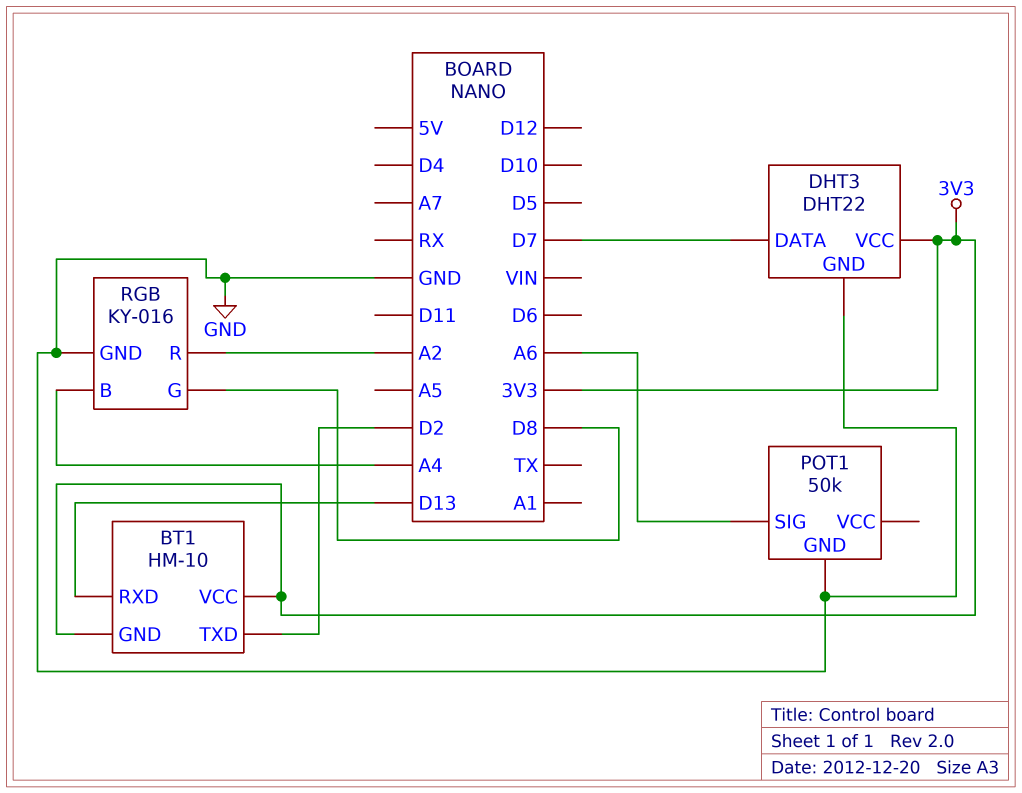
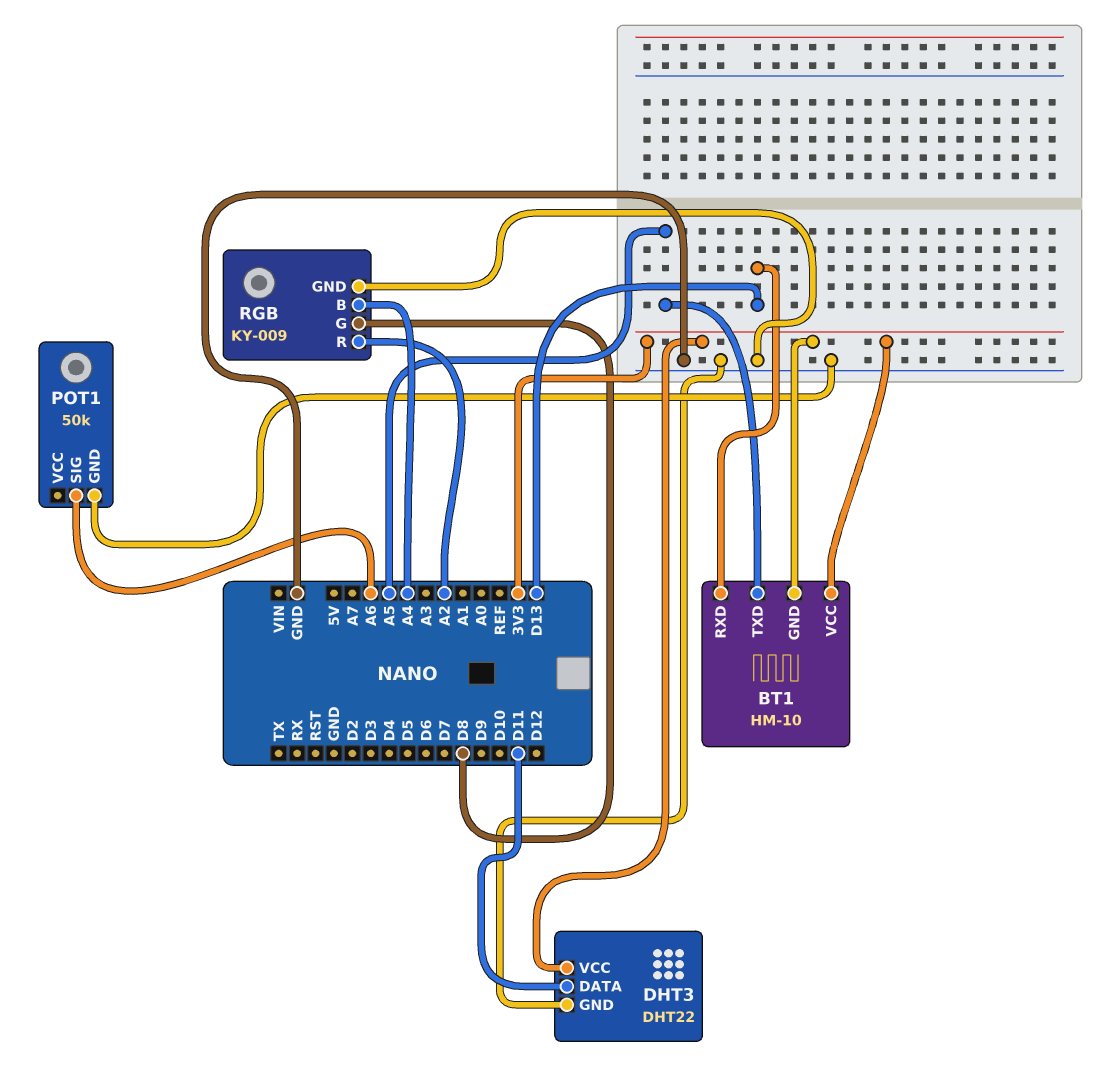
BT1 pin TXD: D2 -> A5
DHT3 pin DATA: D7 -> D11
RGB: KY-016 -> KY-009

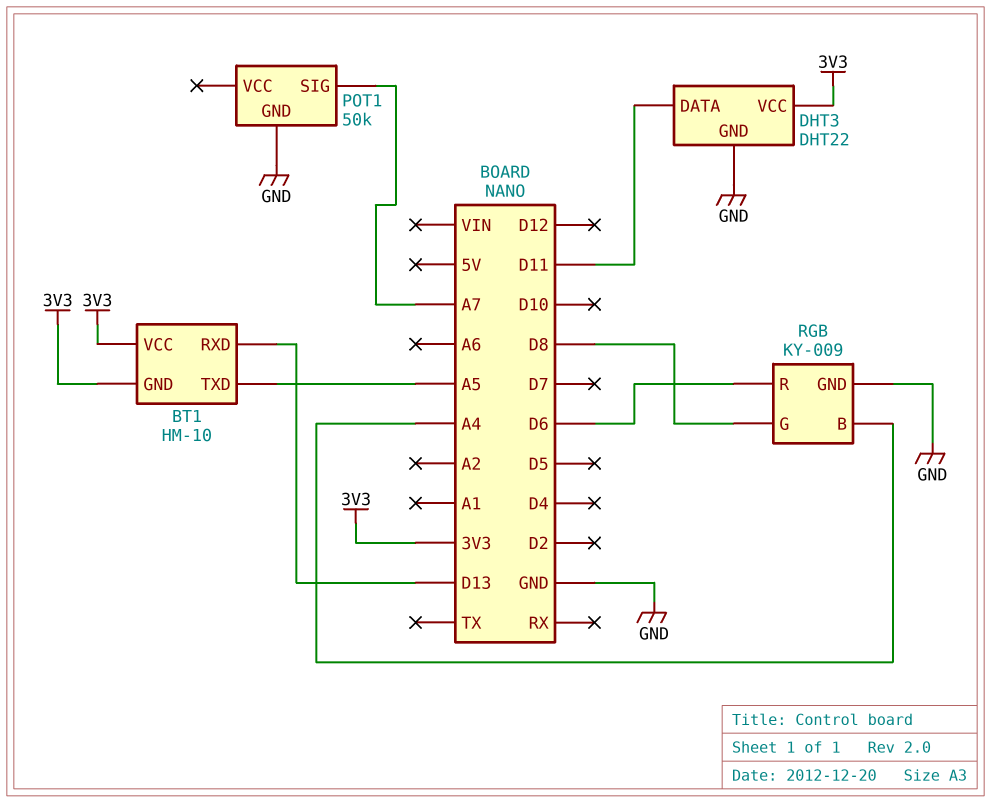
POT1 pin SIG: A6 -> A7
RGB pin R: A2 -> D6

